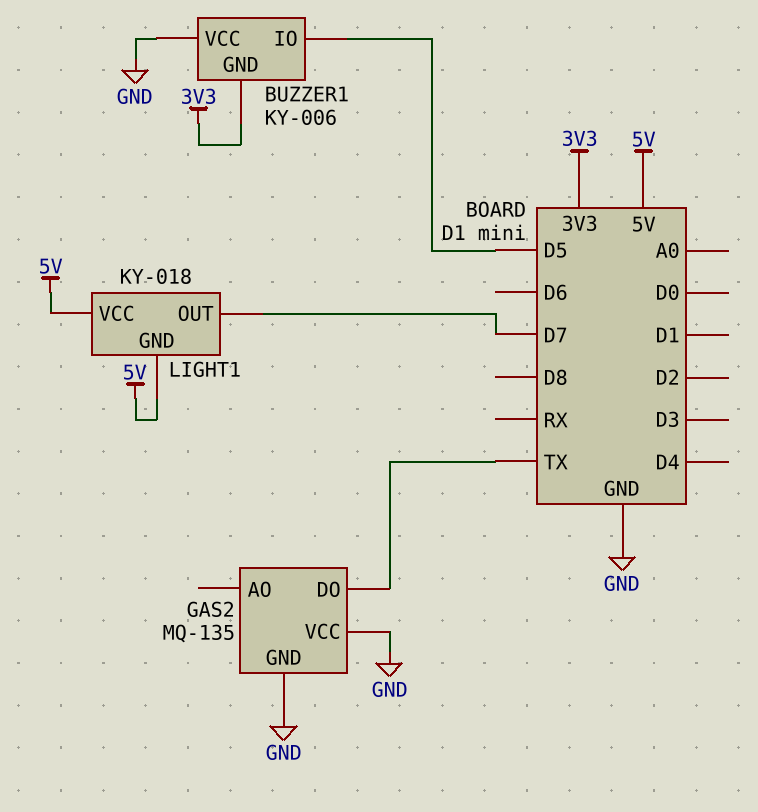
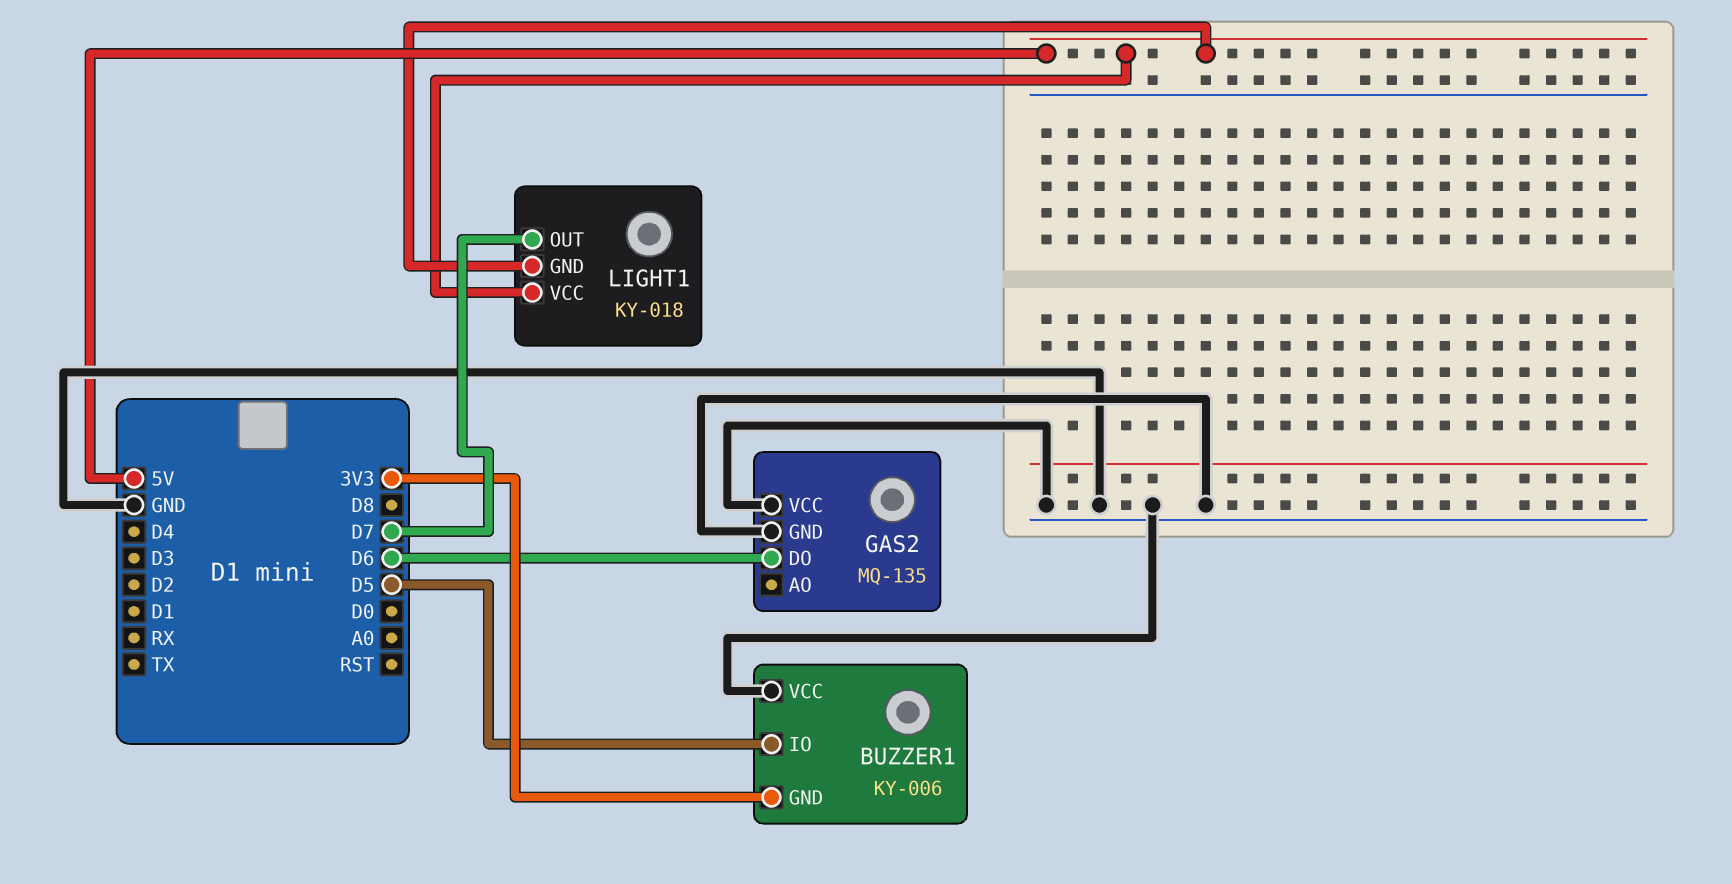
GAS2 pin DO: TX -> D6

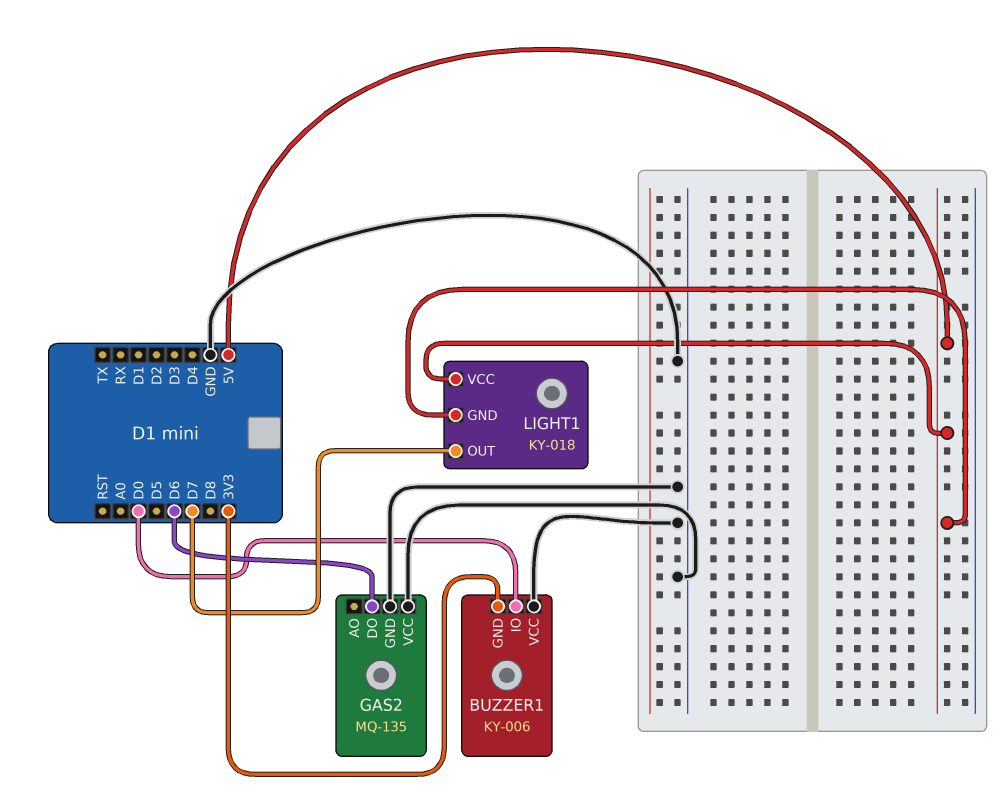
BUZZER1 pin IO: D5 -> D0

